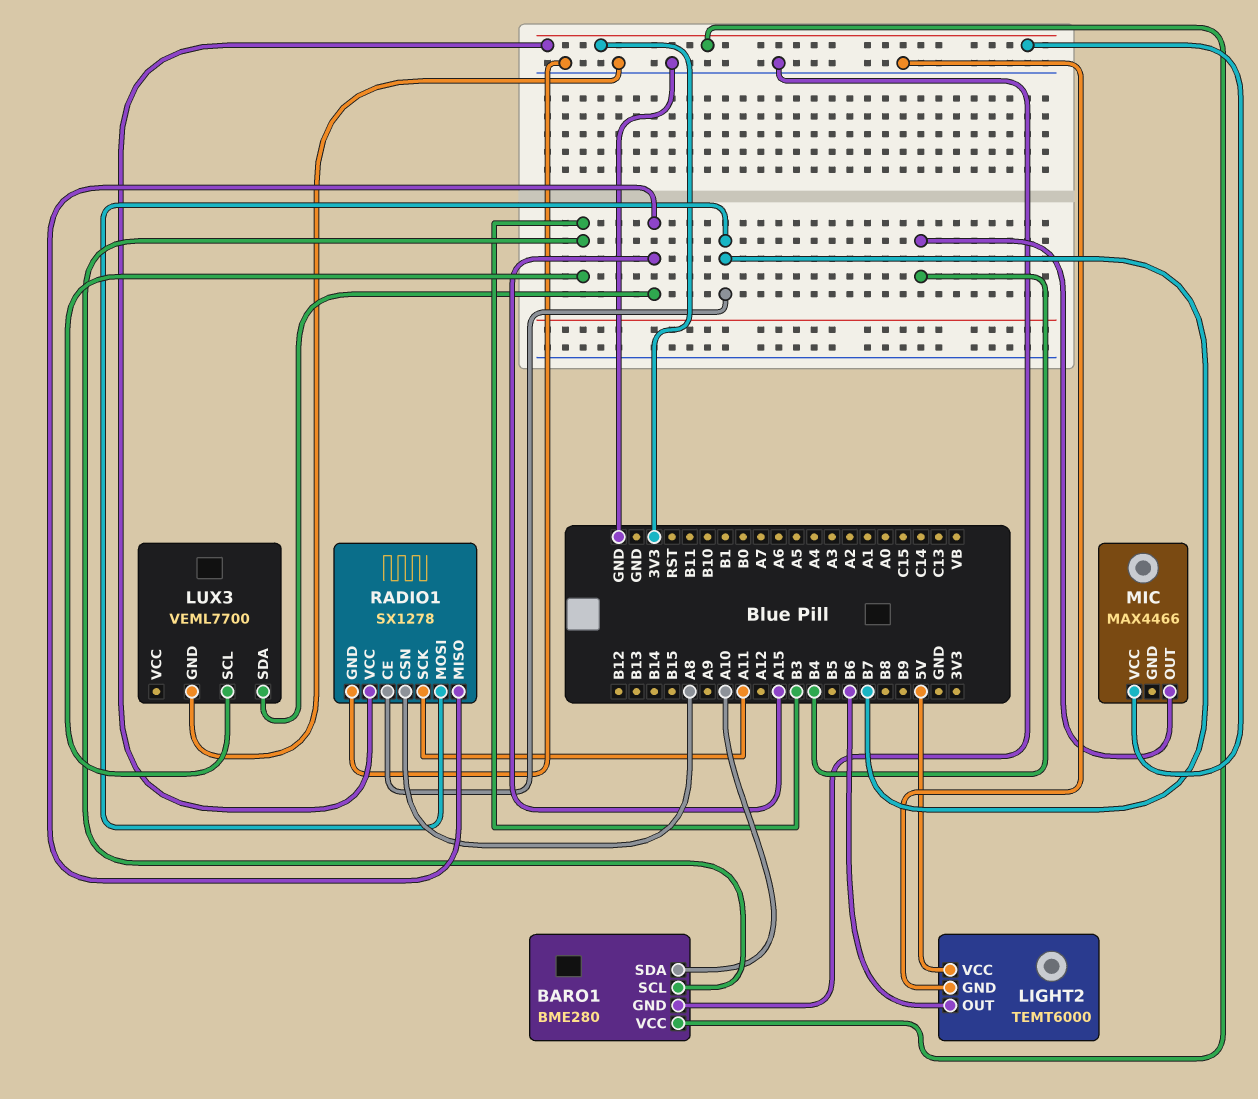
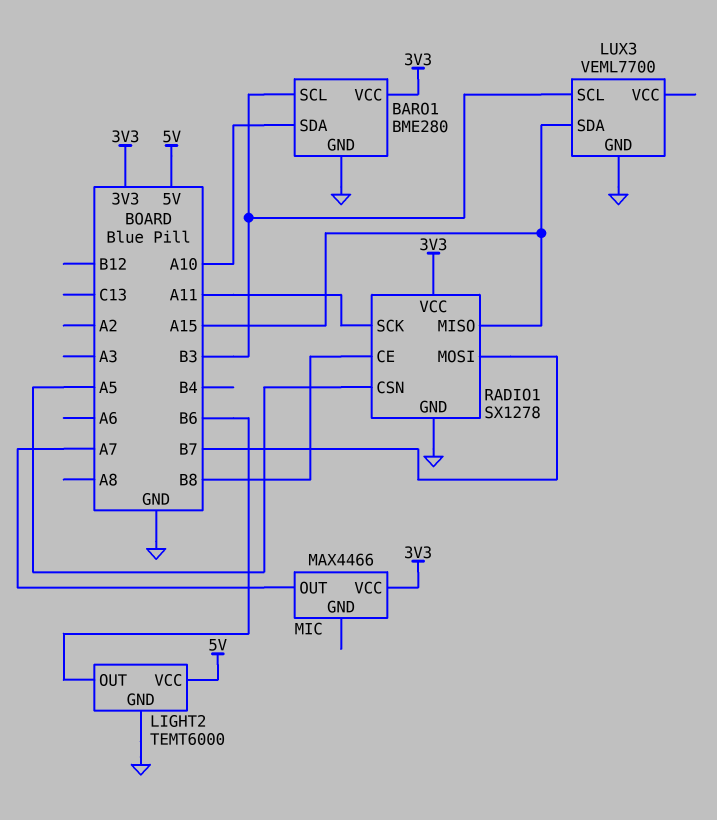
MIC pin OUT: B4 -> A7
RADIO1 pin CE: B7 -> B8
RADIO1 pin CSN: A8 -> A5

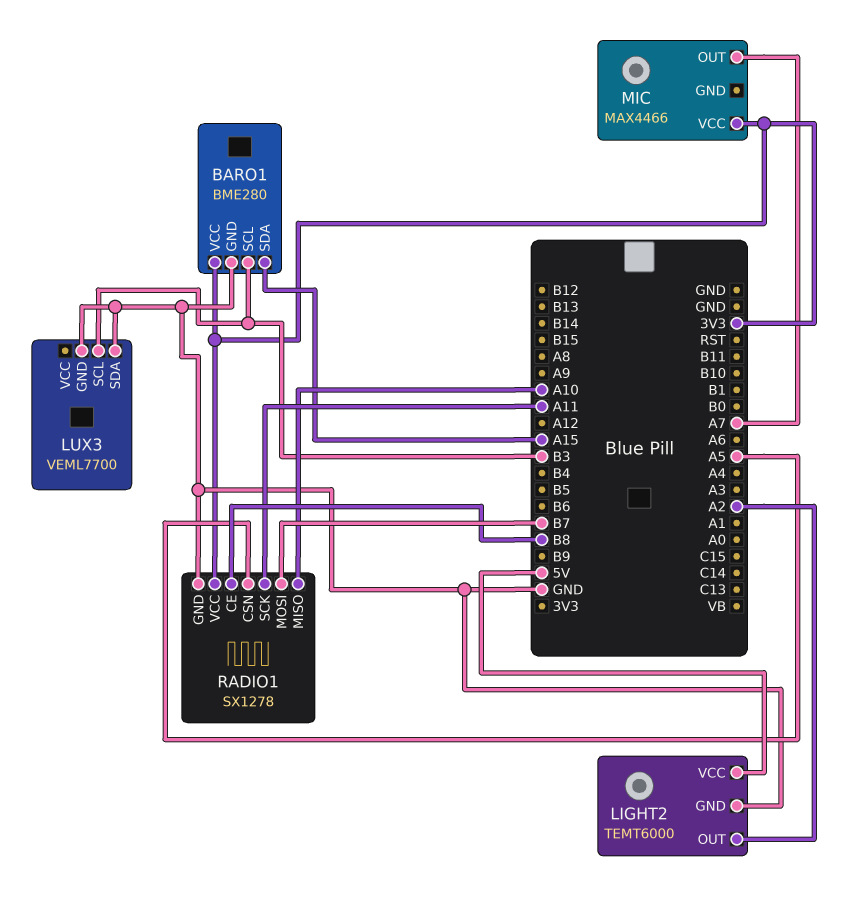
BARO1 pin SDA: A10 -> A15
LIGHT2 pin OUT: B6 -> A2
LUX3 pin SDA: A15 -> GND
RADIO1 pin MISO: A15 -> A10

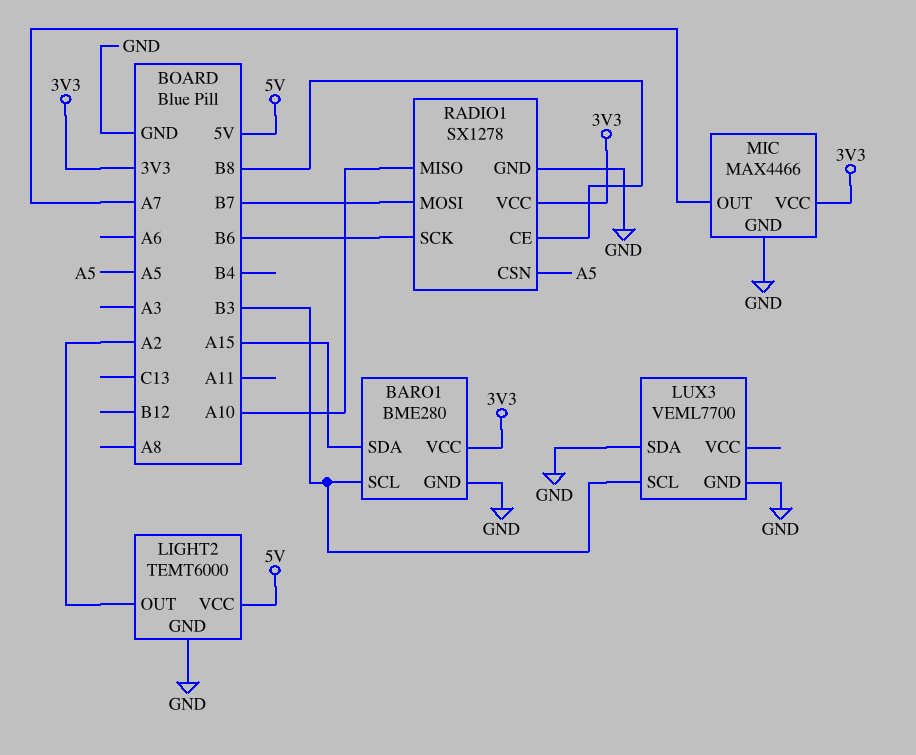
MIC pin GND: none -> GND
RADIO1 pin SCK: A11 -> B6

